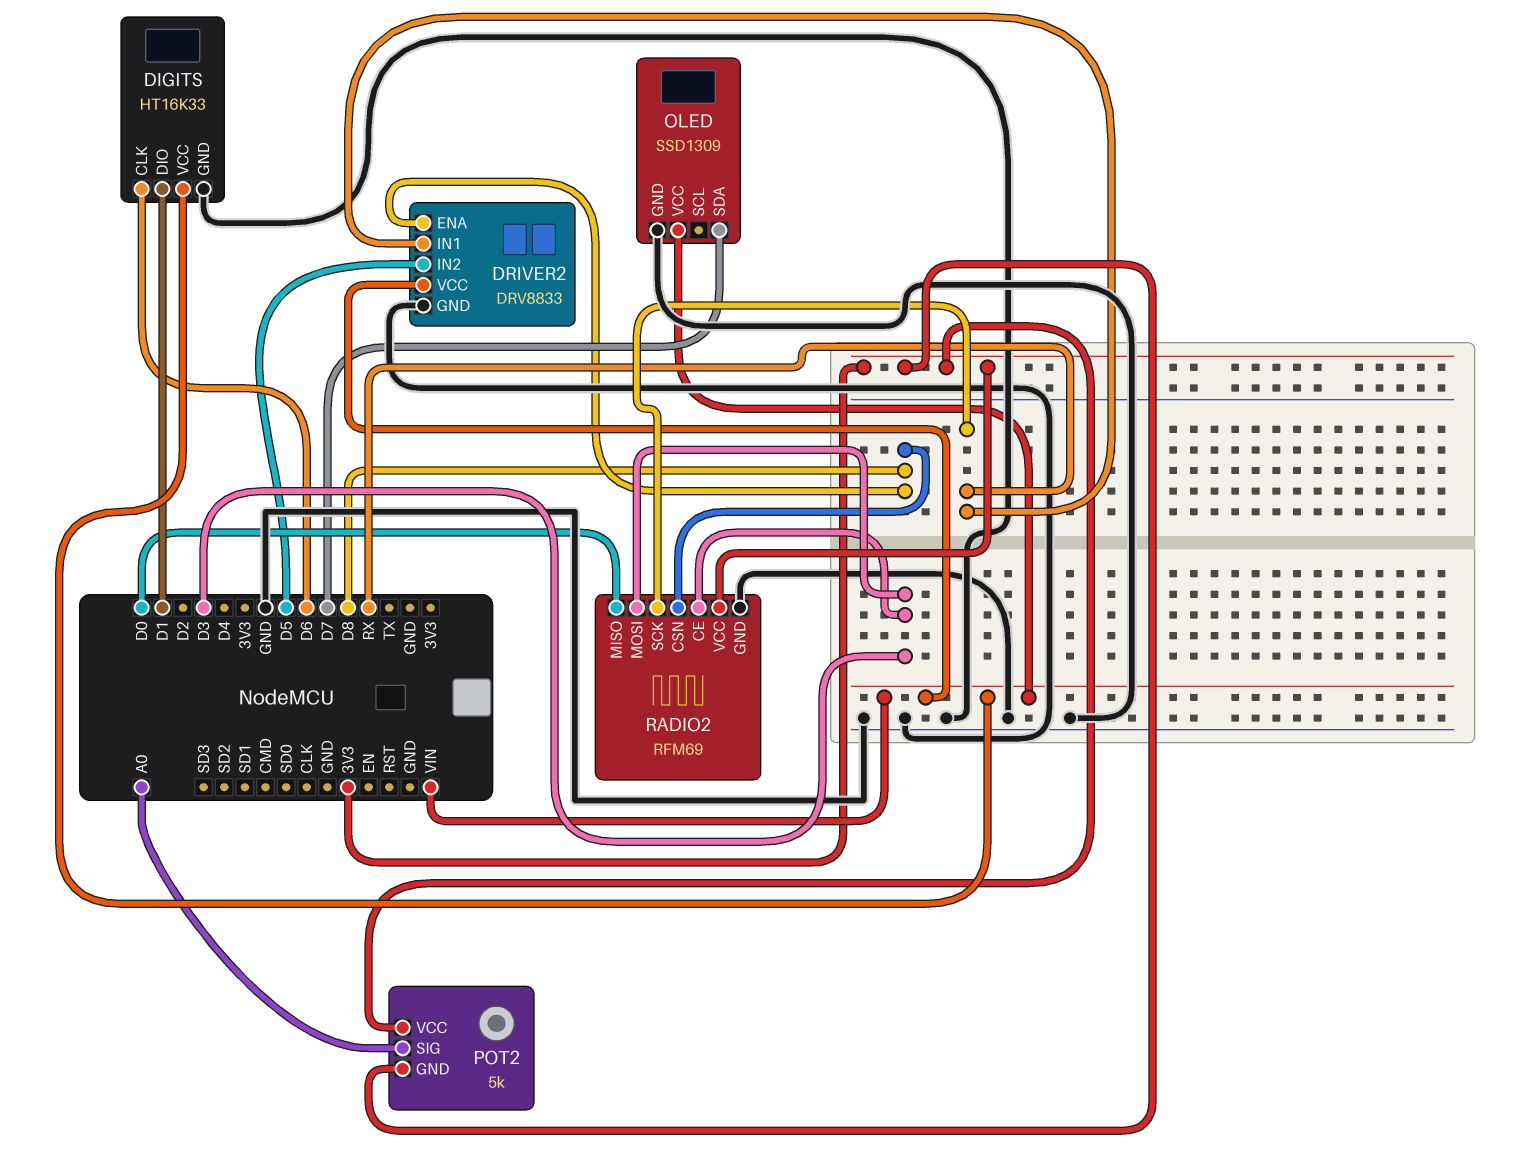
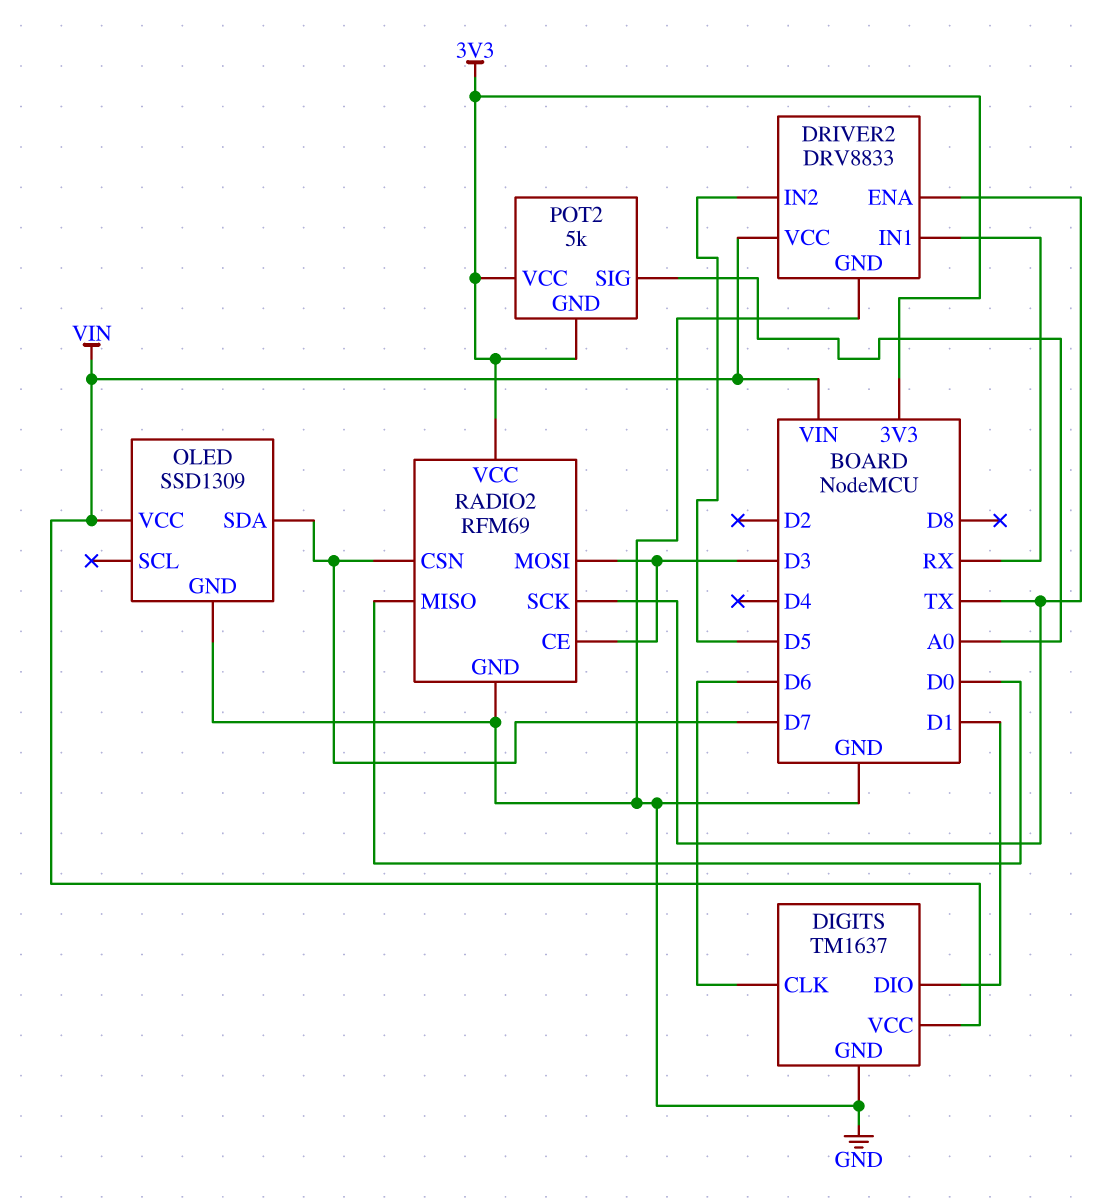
DIGITS: HT16K33 -> TM1637
DRIVER2 pin ENA: D8 -> TX
RADIO2 pin CSN: D8 -> D7
RADIO2 pin SCK: RX -> TX

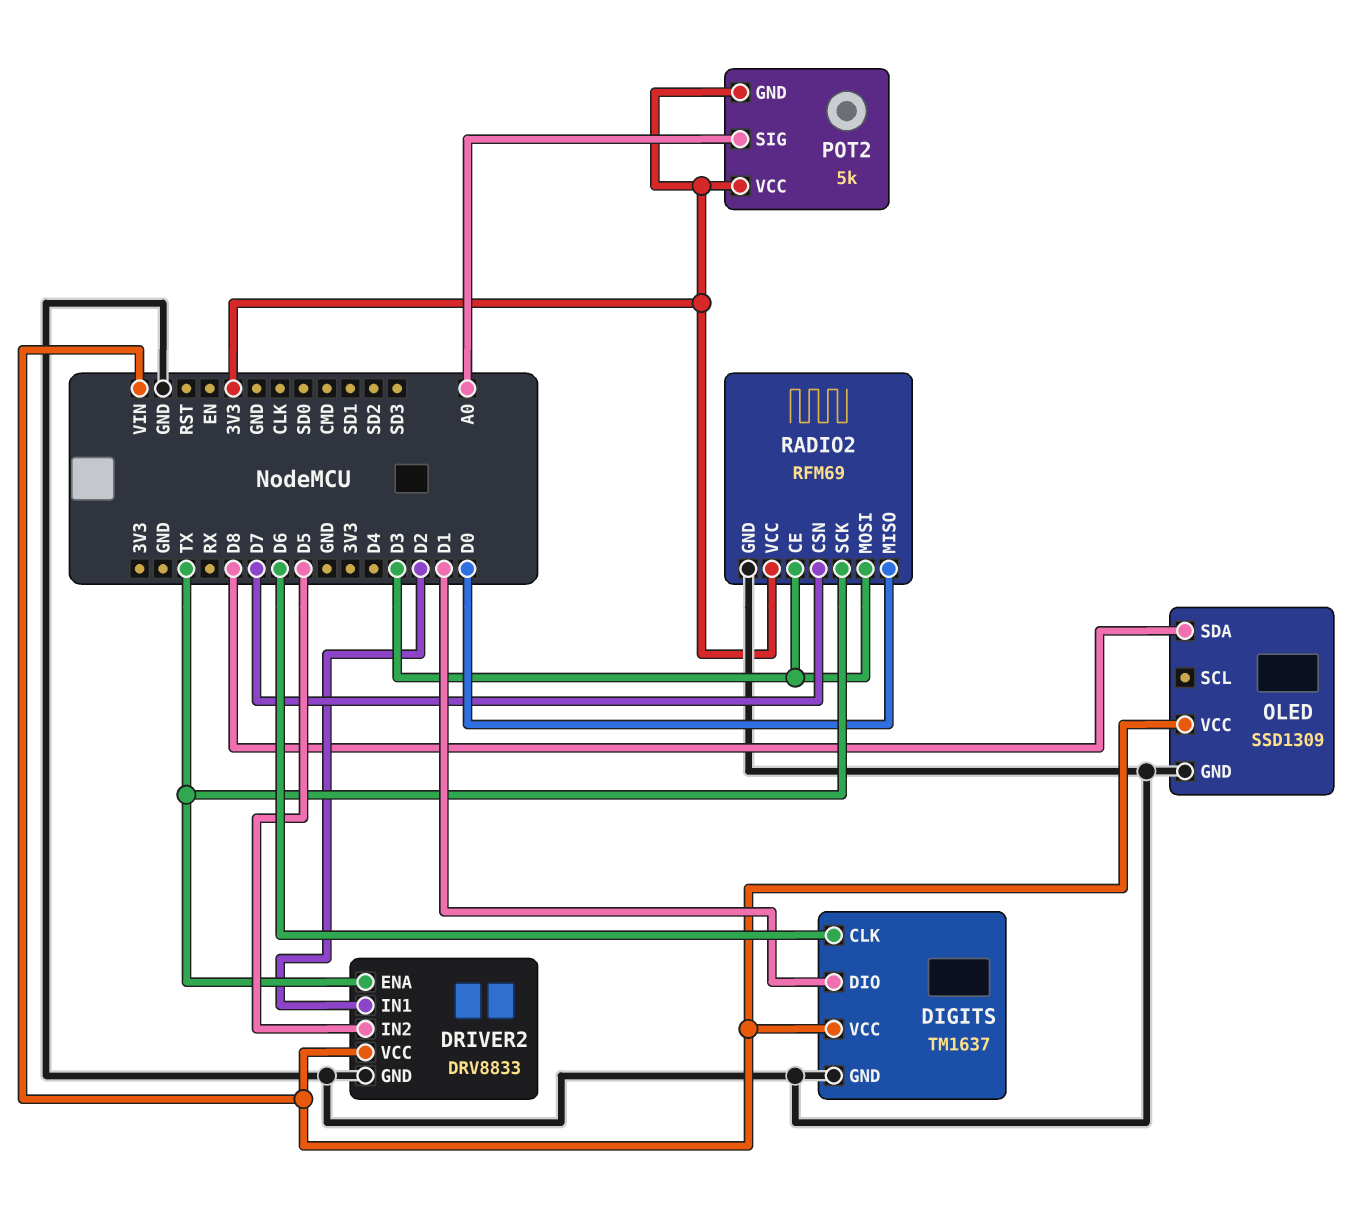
DRIVER2 pin IN1: RX -> D2
OLED pin SDA: D7 -> D8

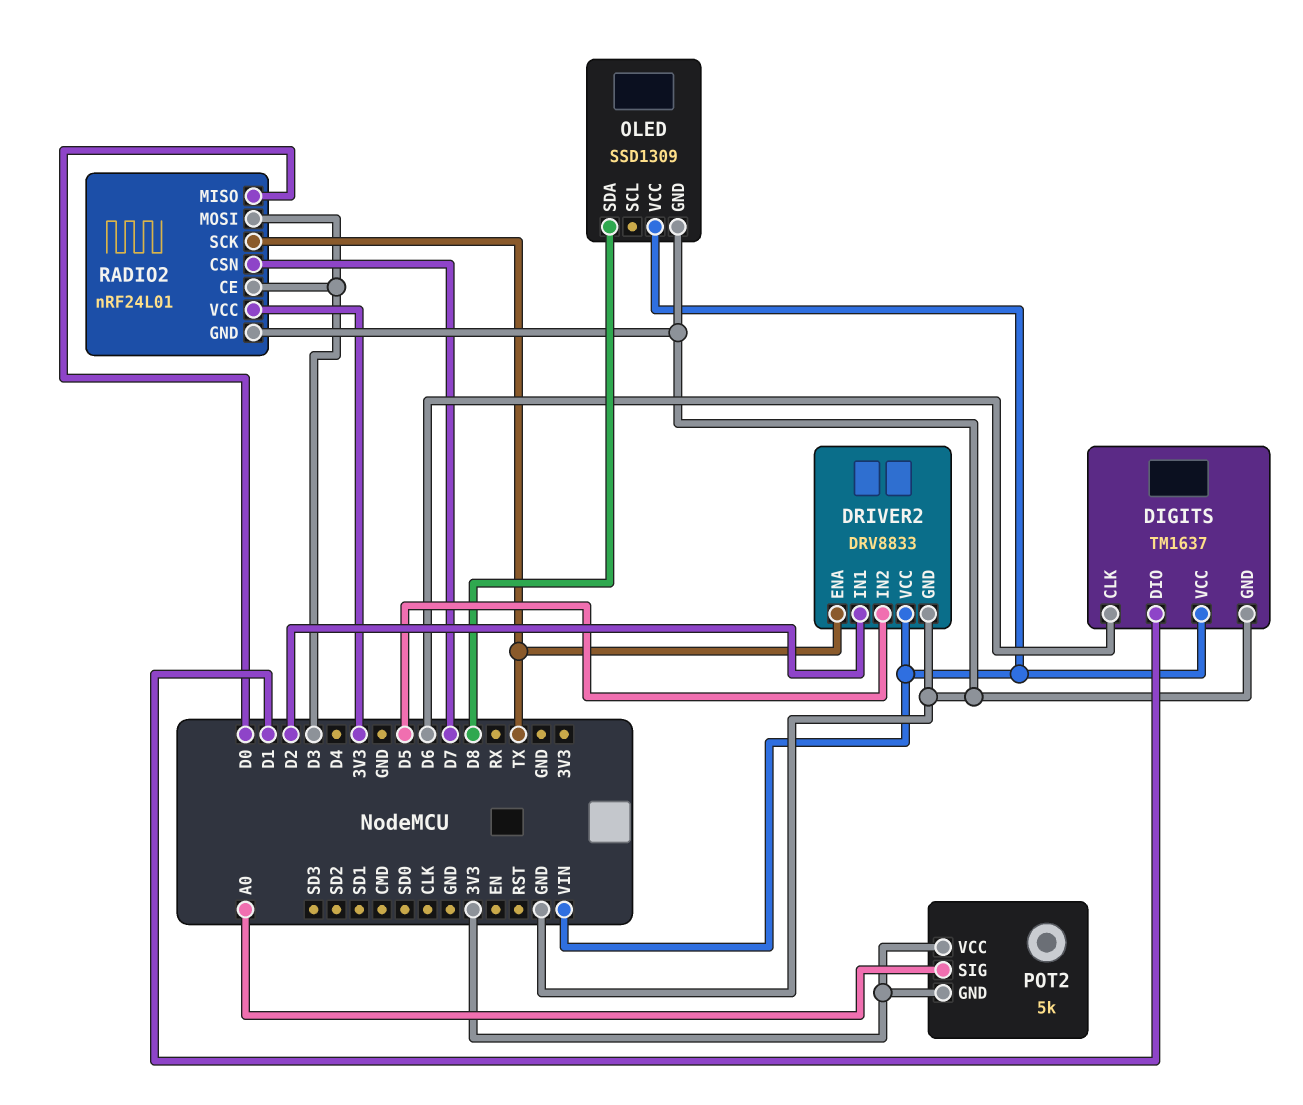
RADIO2: RFM69 -> nRF24L01

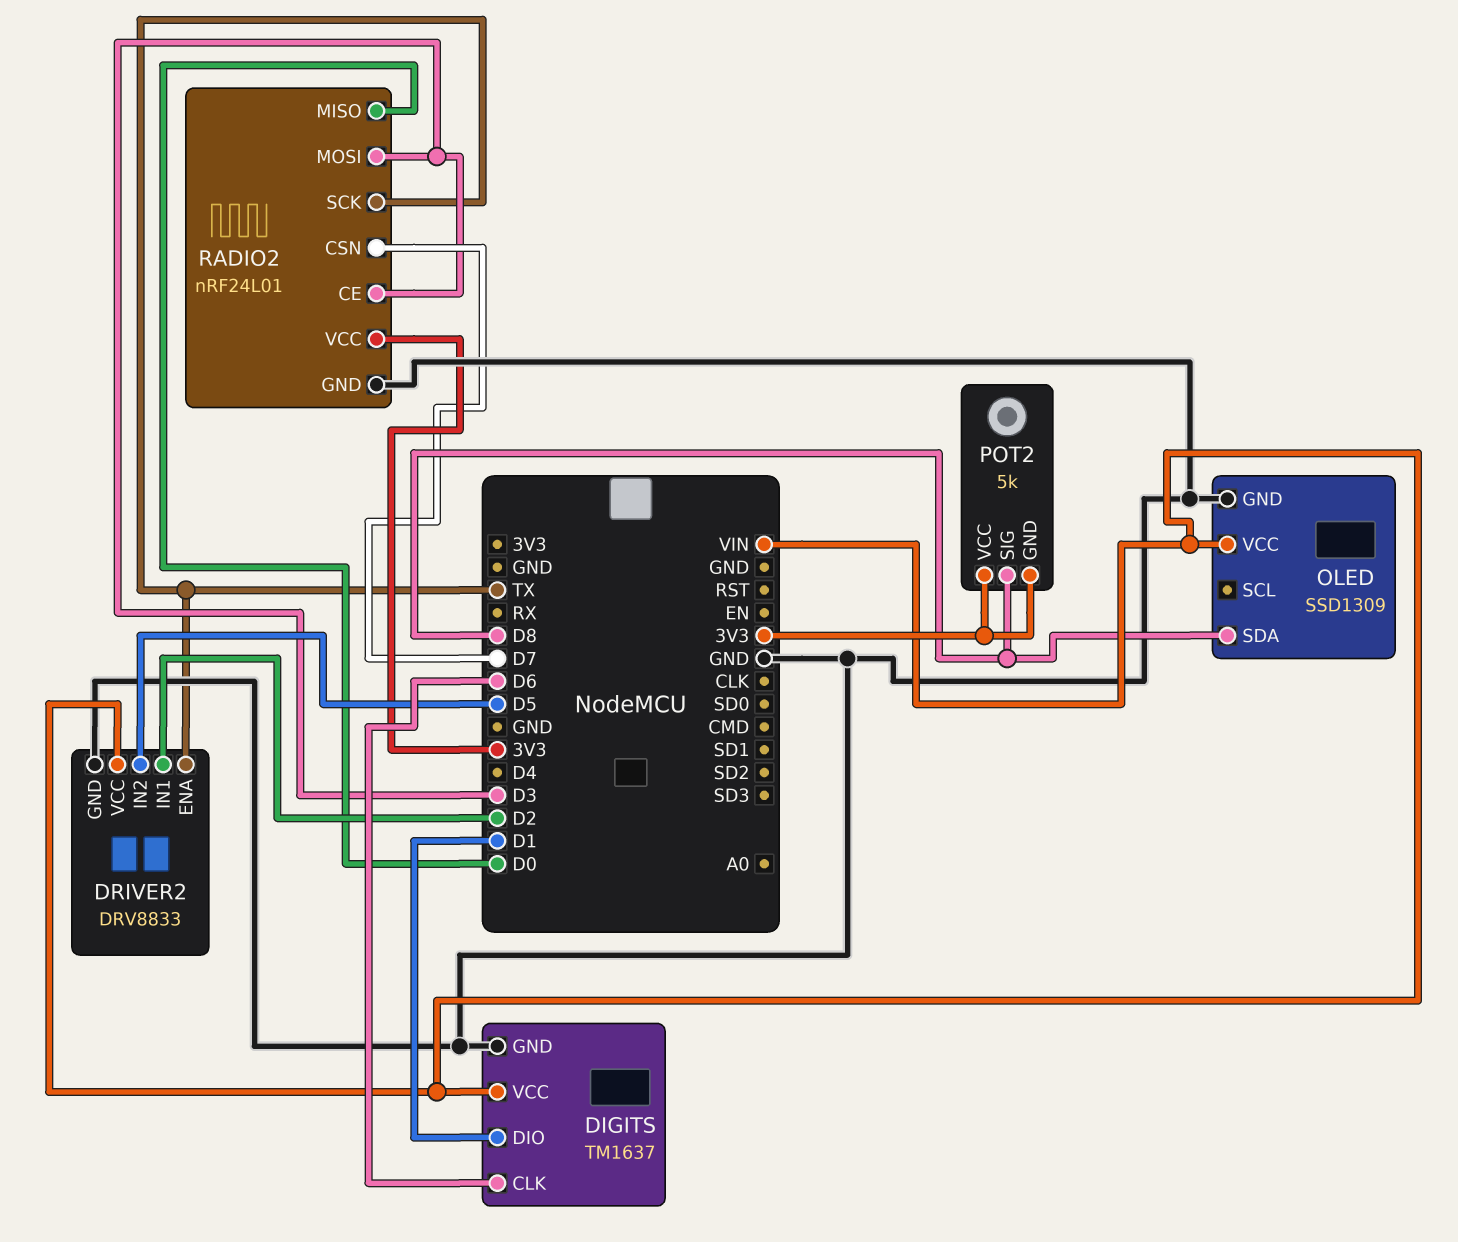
POT2 pin SIG: A0 -> D8

